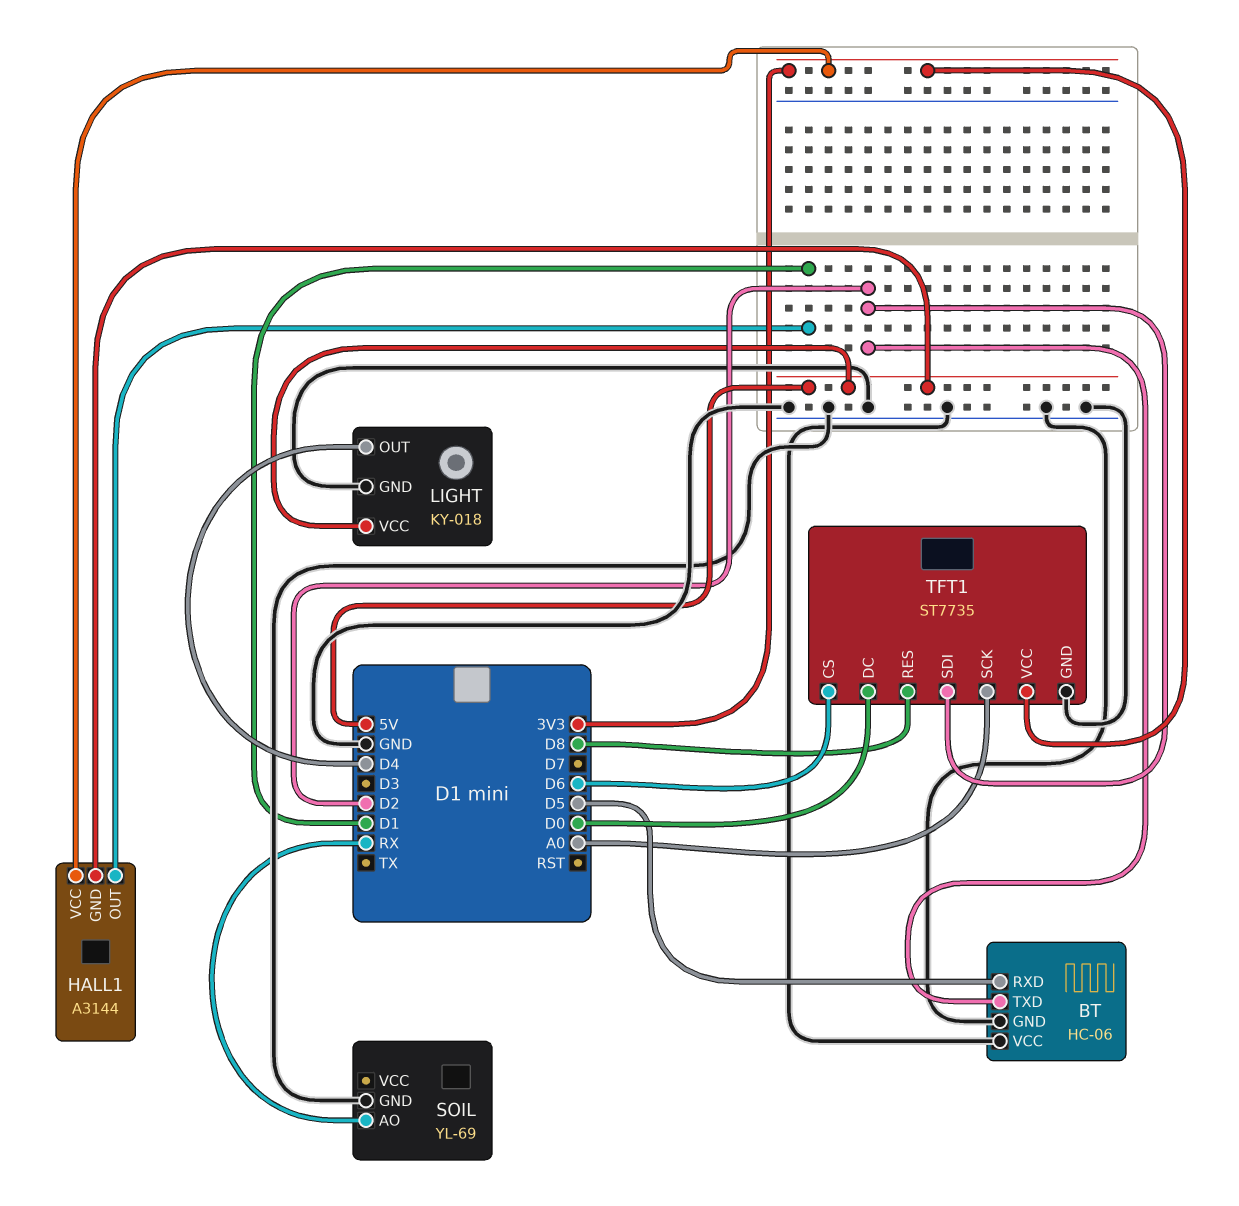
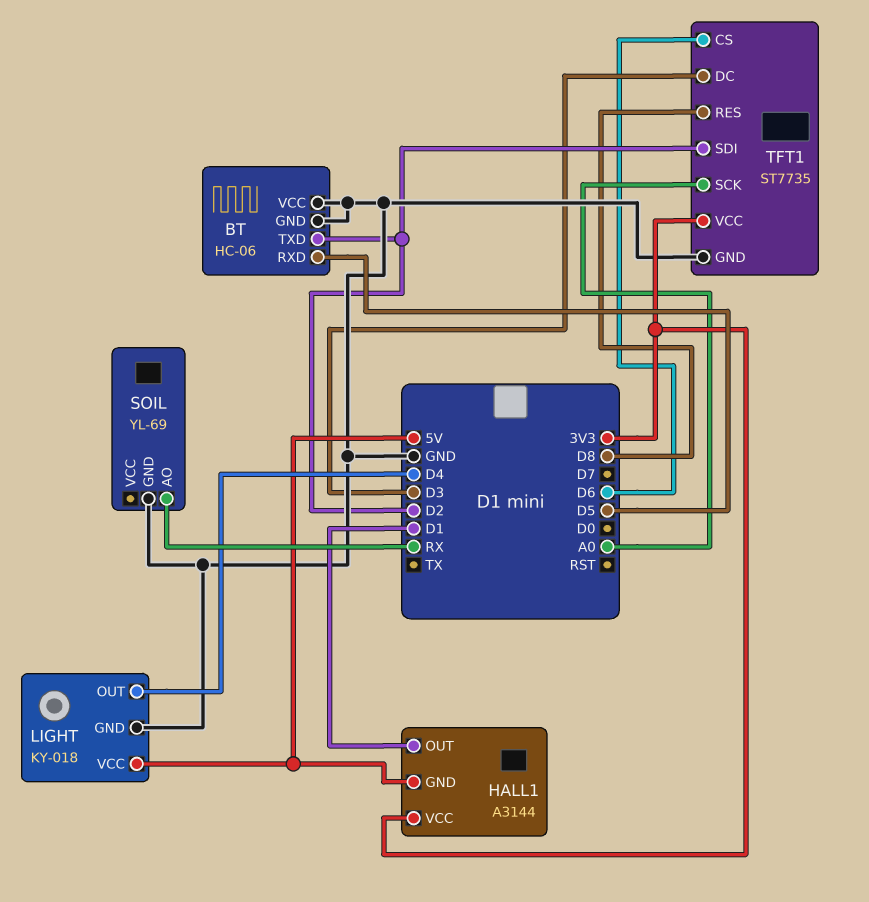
TFT1 pin DC: D0 -> D3

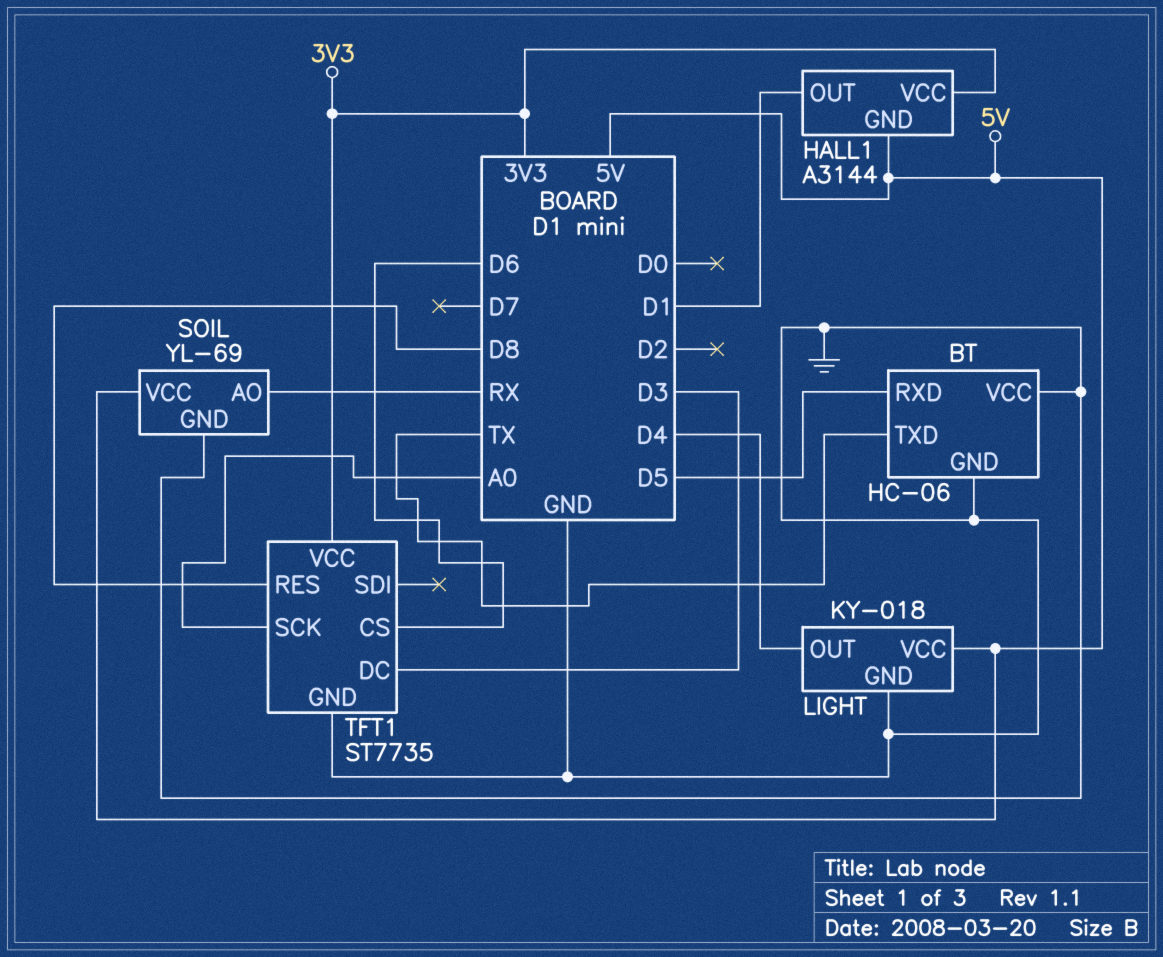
BT pin TXD: D2 -> TX
SOIL pin VCC: none -> 5V
TFT1 pin SDI: D2 -> none

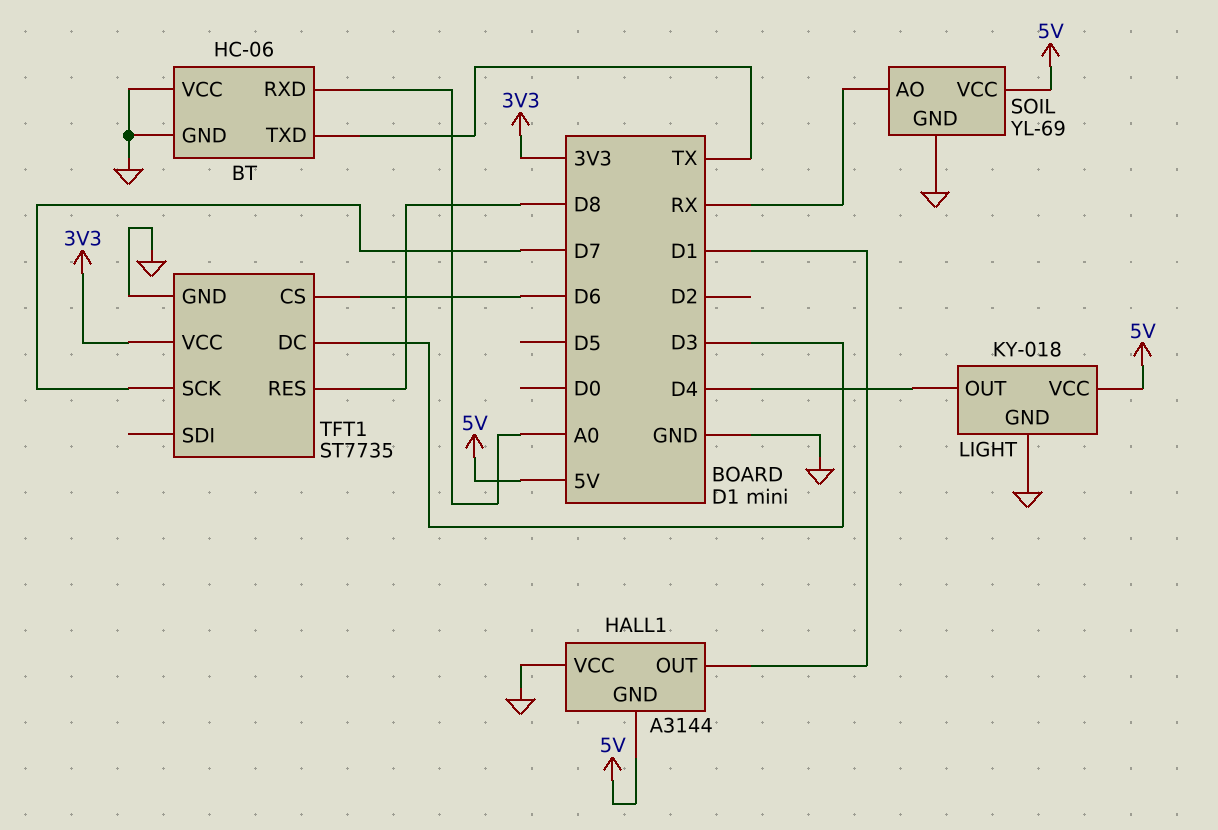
BT pin RXD: D5 -> A0
HALL1 pin VCC: 3V3 -> GND
TFT1 pin SCK: A0 -> D7

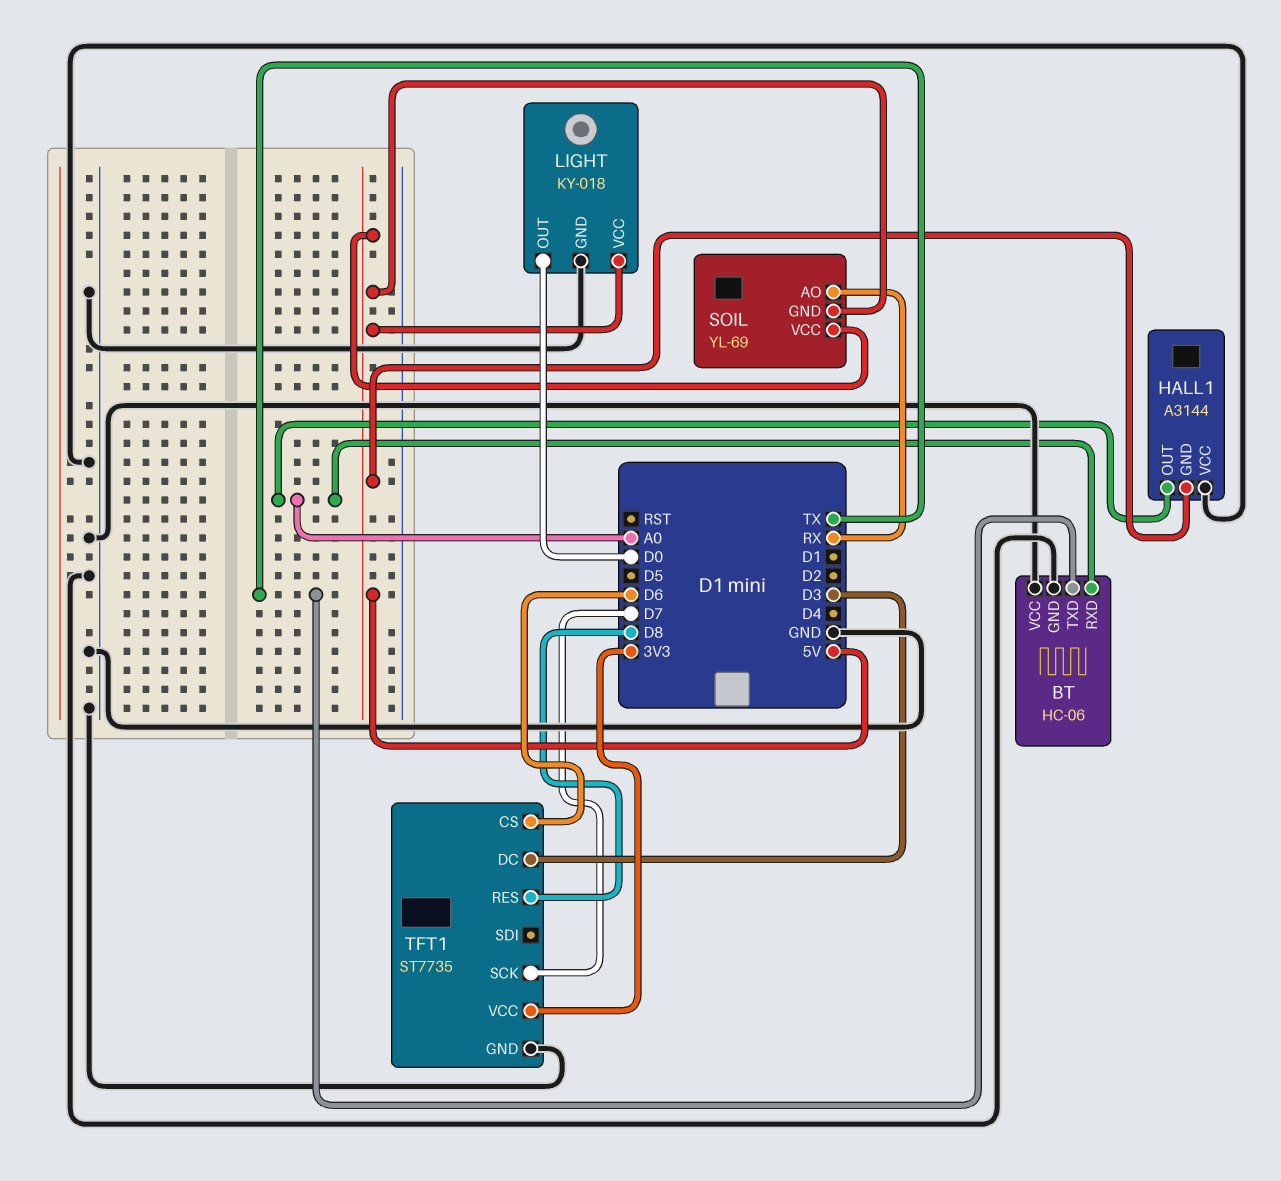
HALL1 pin OUT: D1 -> A0
LIGHT pin OUT: D4 -> D0
SOIL pin GND: GND -> 5V

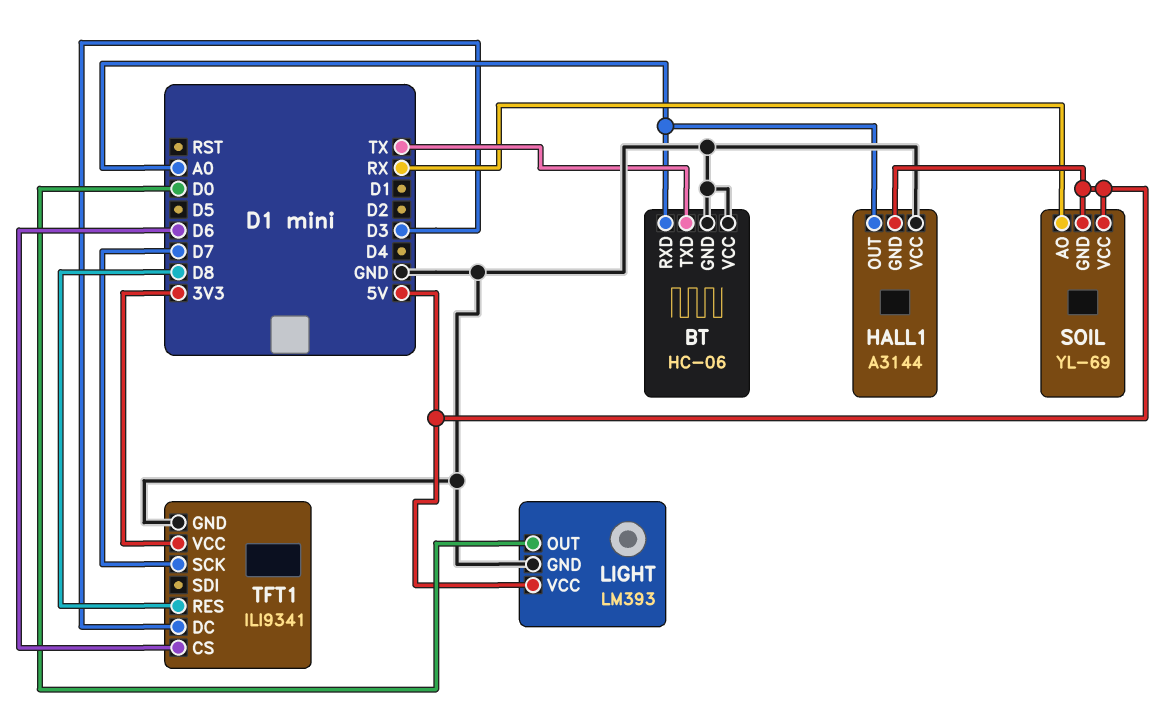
LIGHT: KY-018 -> LM393
TFT1: ST7735 -> ILI9341

